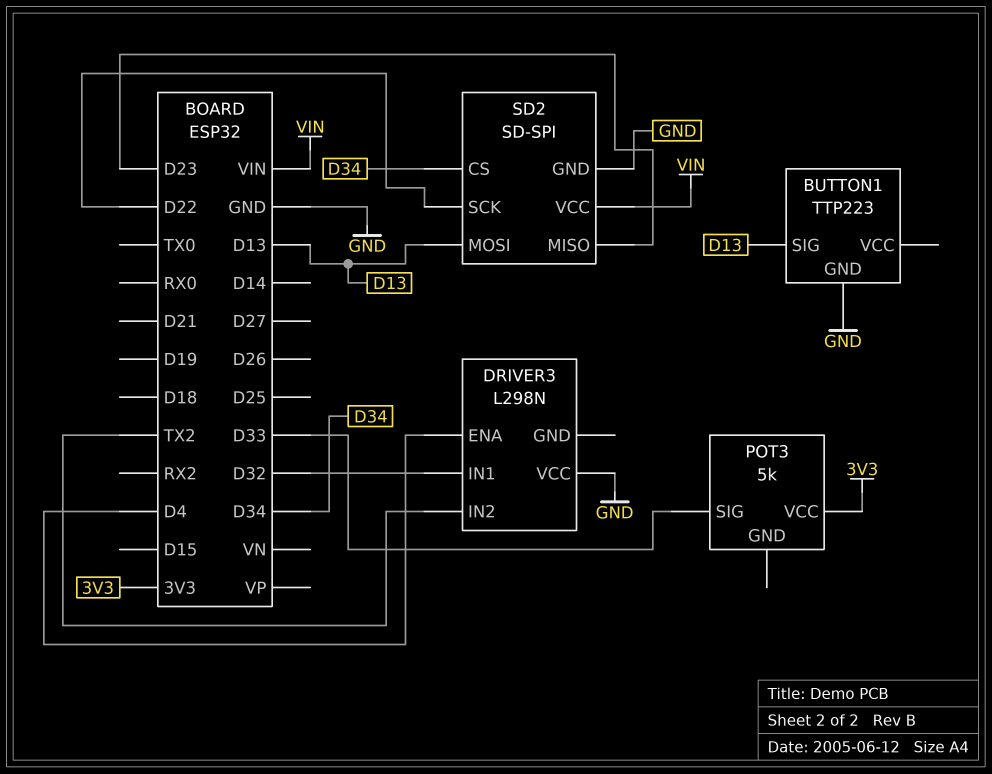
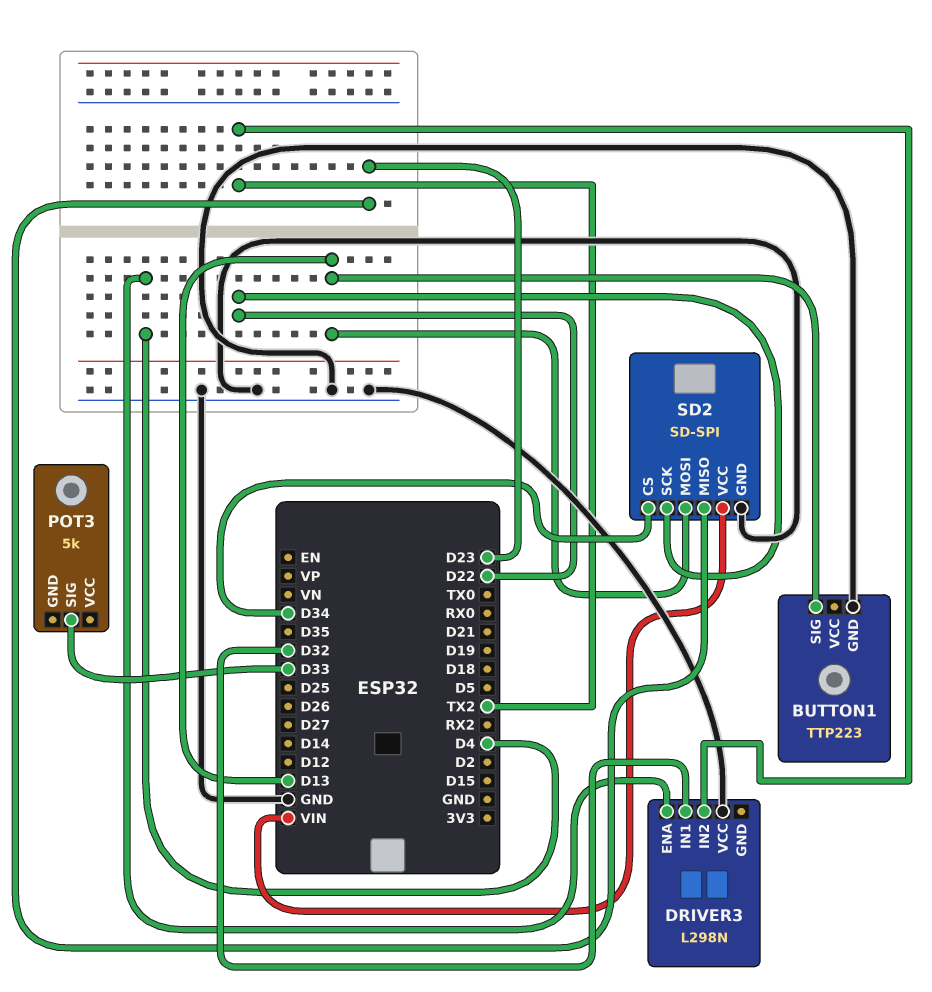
POT3 pin VCC: 3V3 -> none

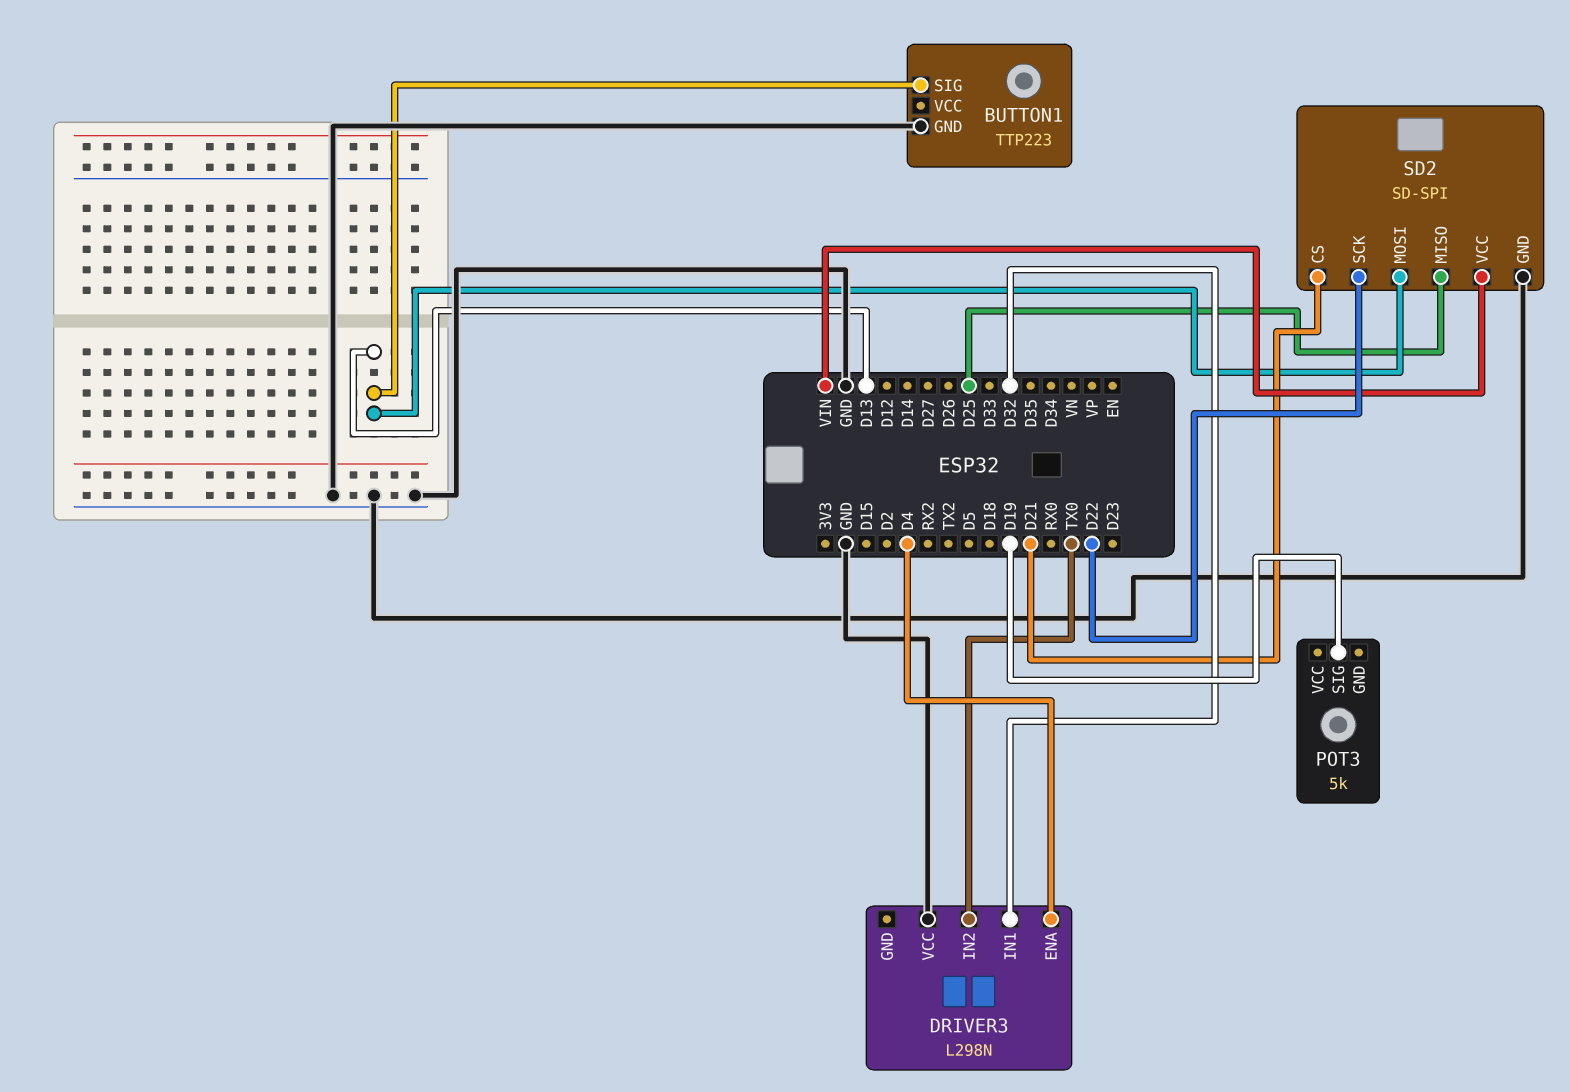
DRIVER3 pin IN2: TX2 -> TX0
POT3 pin SIG: D33 -> D19
SD2 pin CS: D34 -> D21
SD2 pin MISO: D23 -> D25

